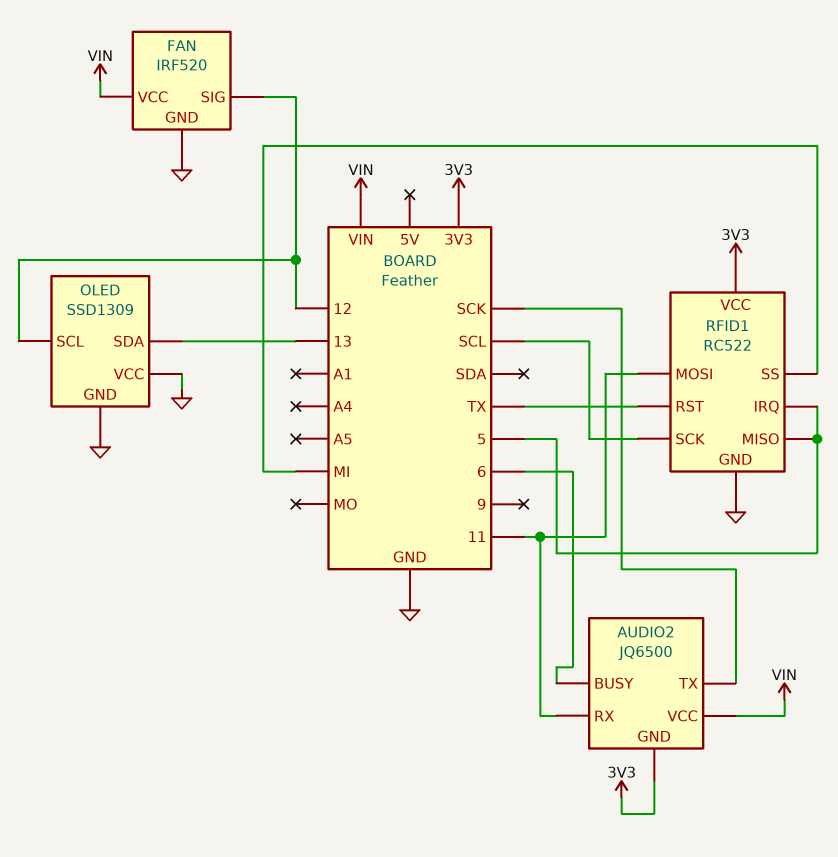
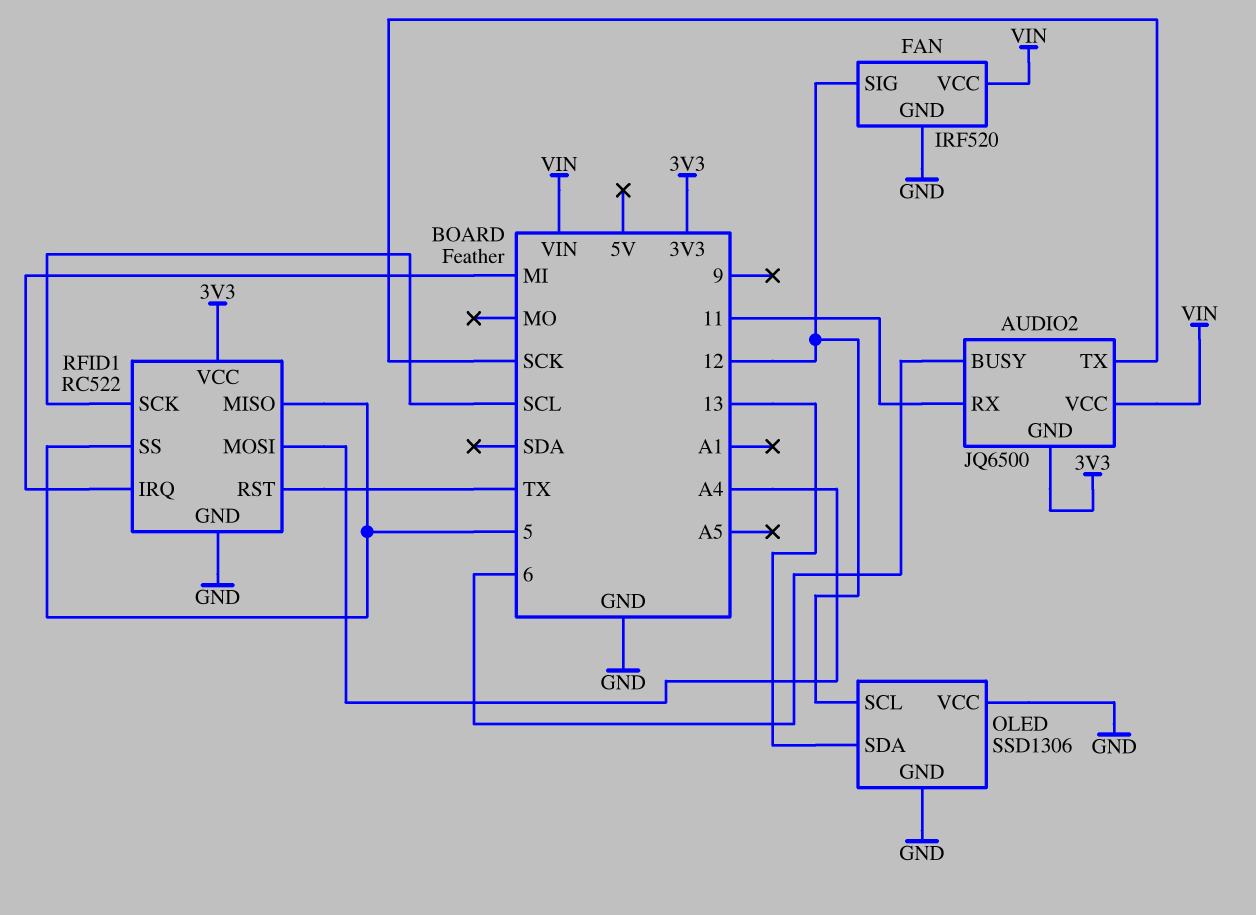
OLED: SSD1309 -> SSD1306
RFID1 pin IRQ: 5 -> MI
RFID1 pin MOSI: 11 -> A4
RFID1 pin SS: MI -> 5

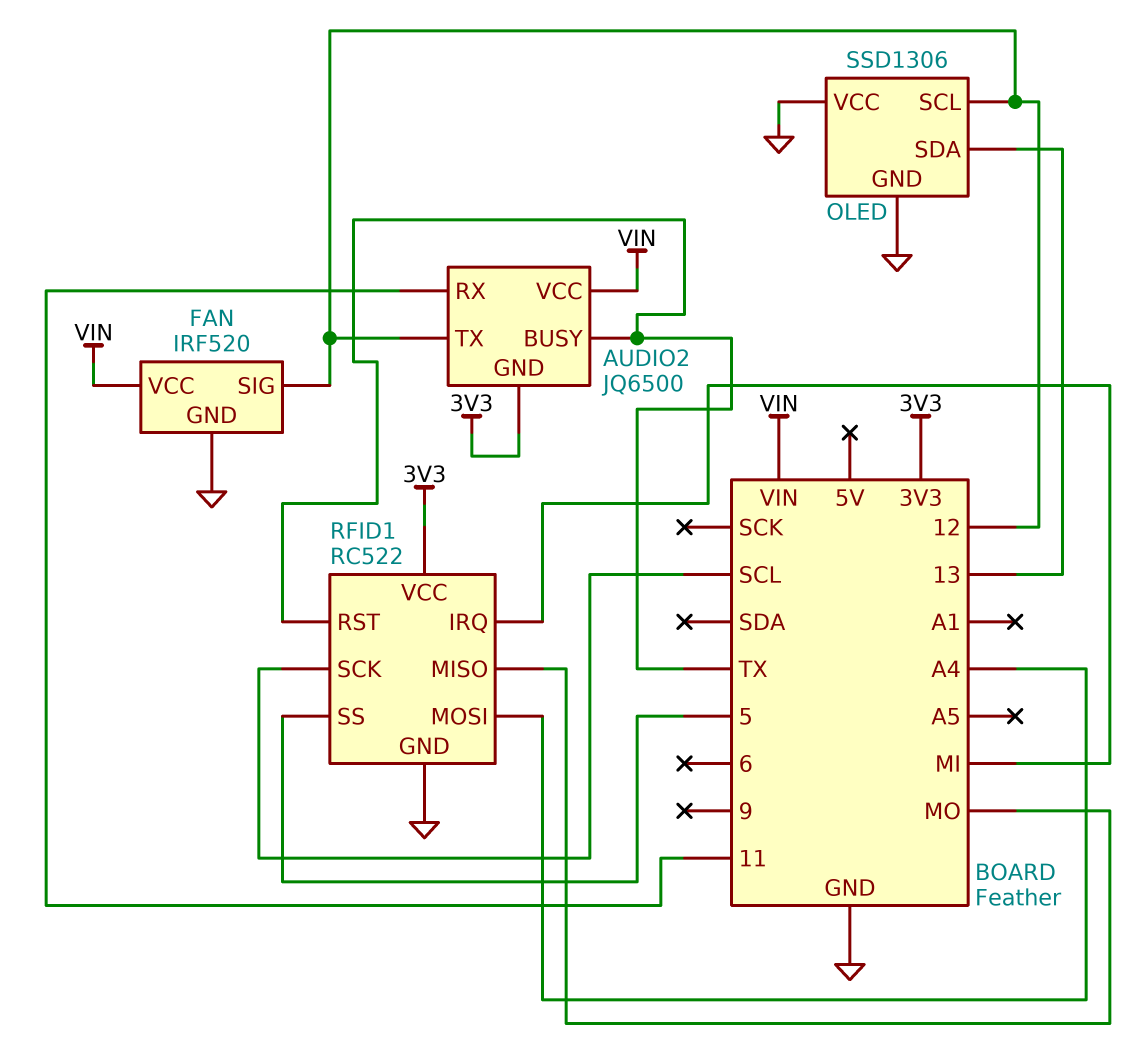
AUDIO2 pin BUSY: 6 -> TX
AUDIO2 pin TX: SCK -> 12
RFID1 pin MISO: 5 -> MO

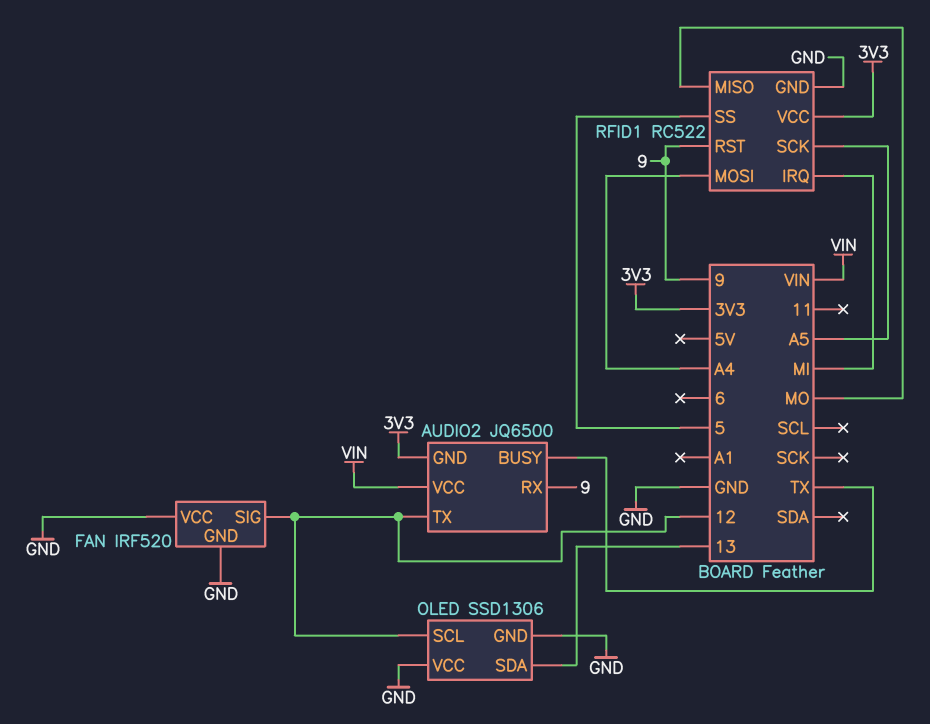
AUDIO2 pin RX: 11 -> 9
FAN pin VCC: VIN -> GND
RFID1 pin RST: TX -> 9
RFID1 pin SCK: SCL -> A5

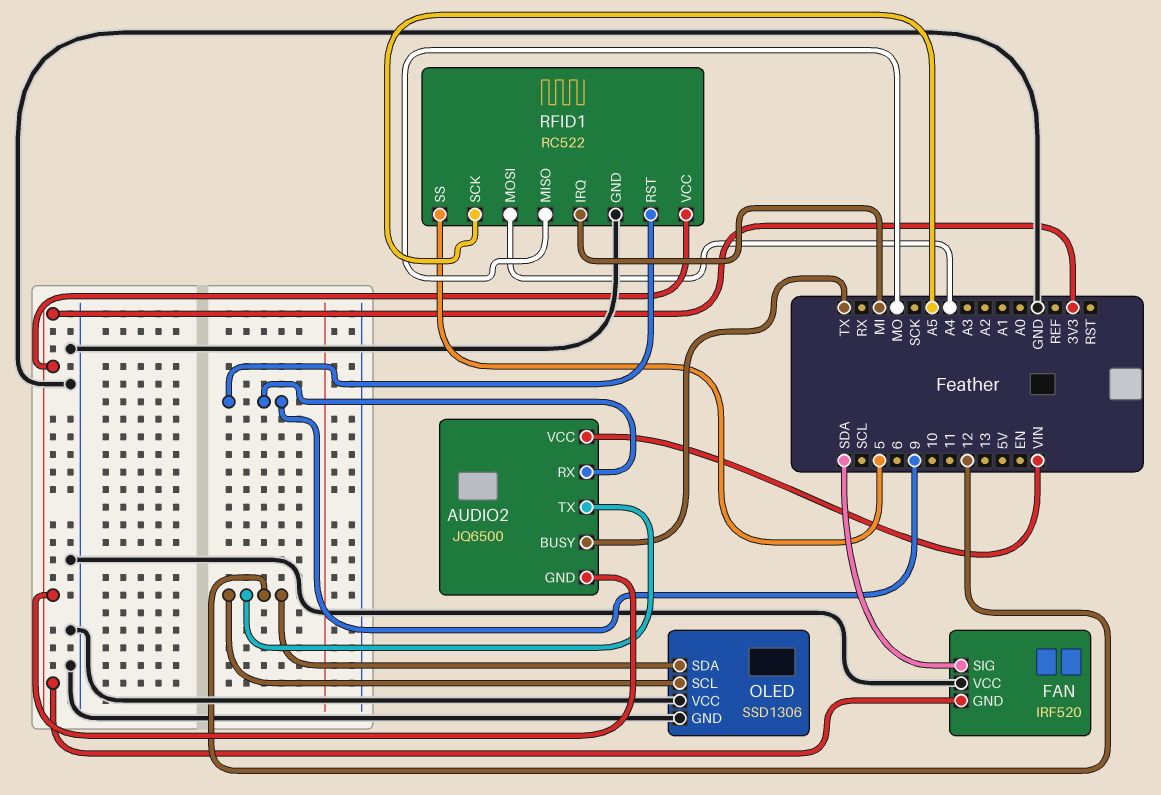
FAN pin GND: GND -> 3V3
FAN pin SIG: 12 -> SDA
OLED pin SDA: 13 -> 12

